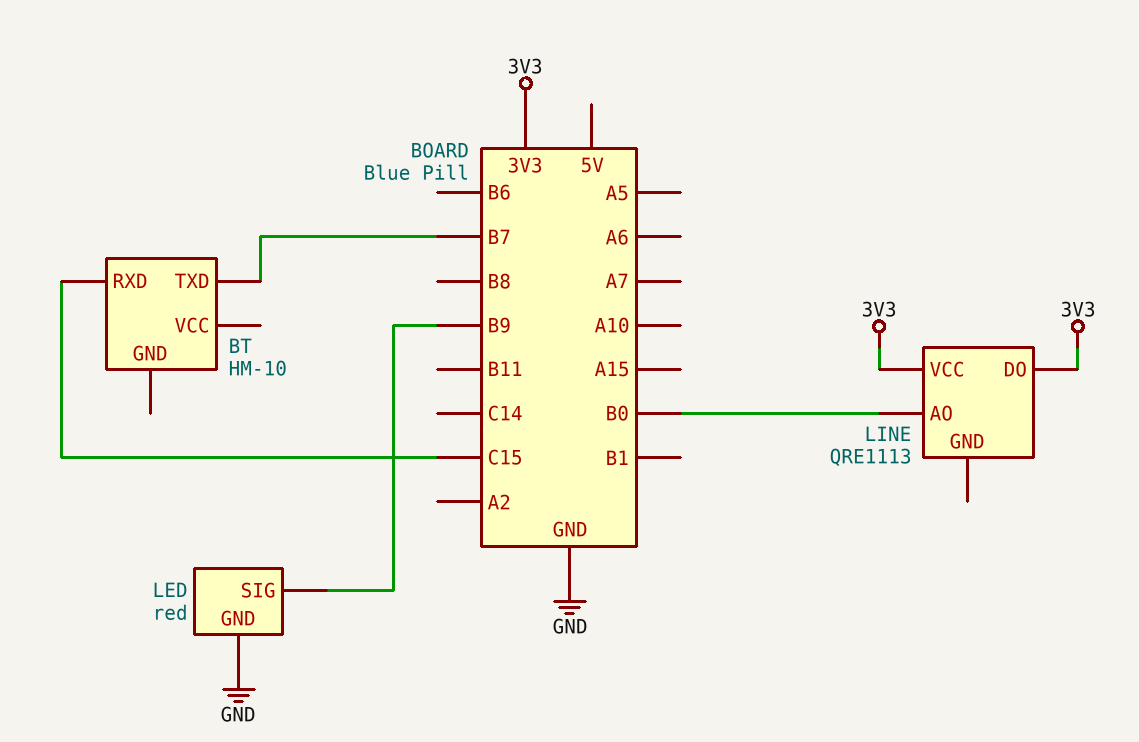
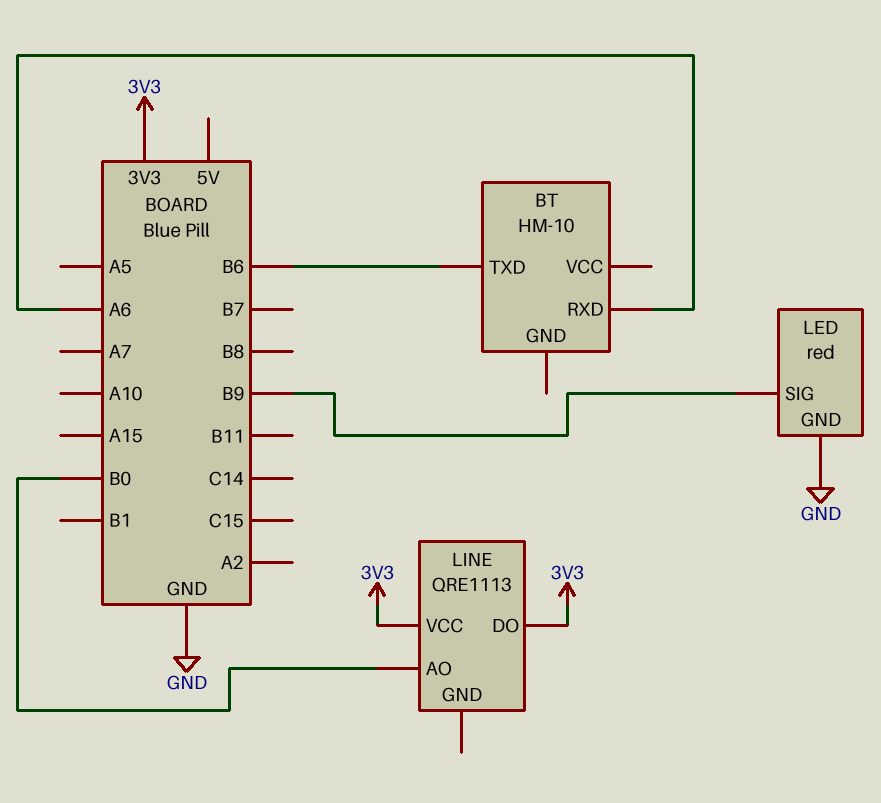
BT pin RXD: C15 -> A6
BT pin TXD: B7 -> B6

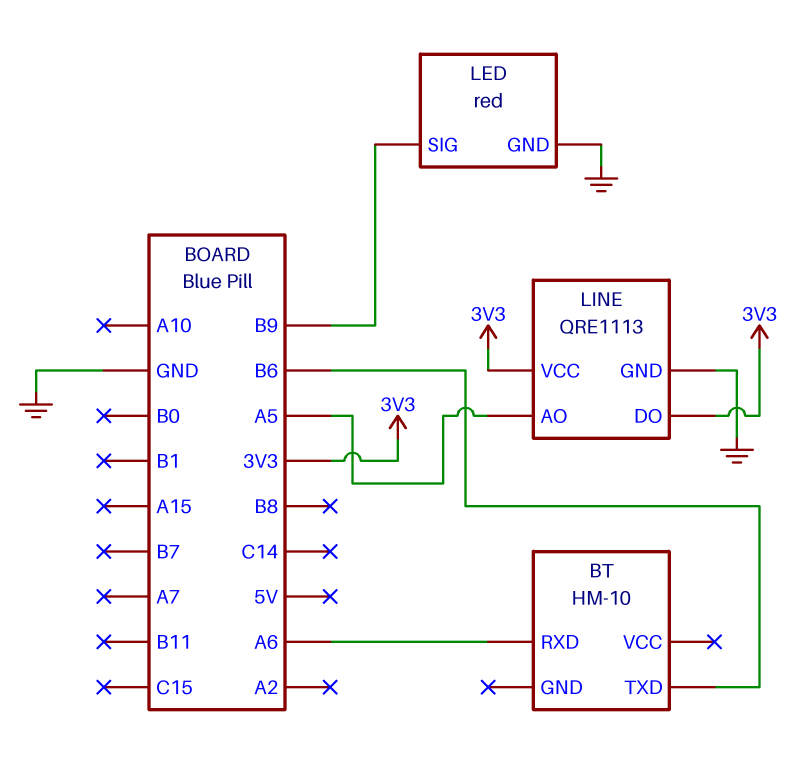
LINE pin AO: B0 -> A5
LINE pin GND: none -> GND

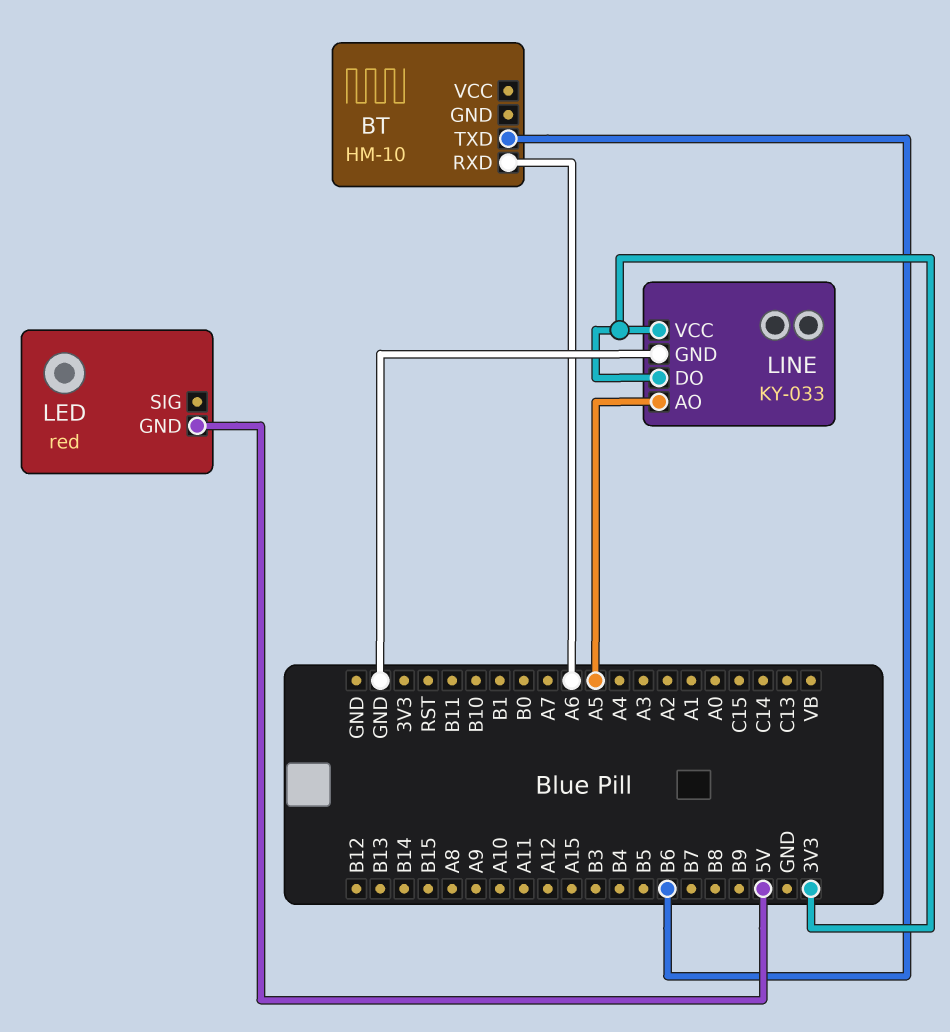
LED pin GND: GND -> 5V
LED pin SIG: B9 -> none
LINE: QRE1113 -> KY-033

